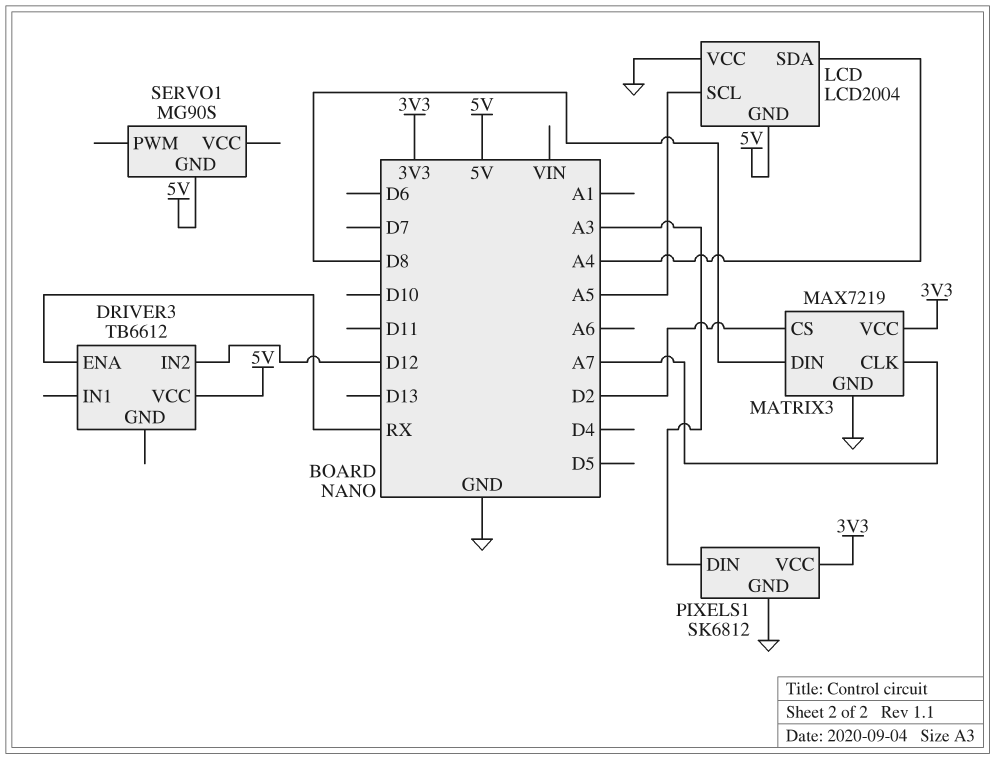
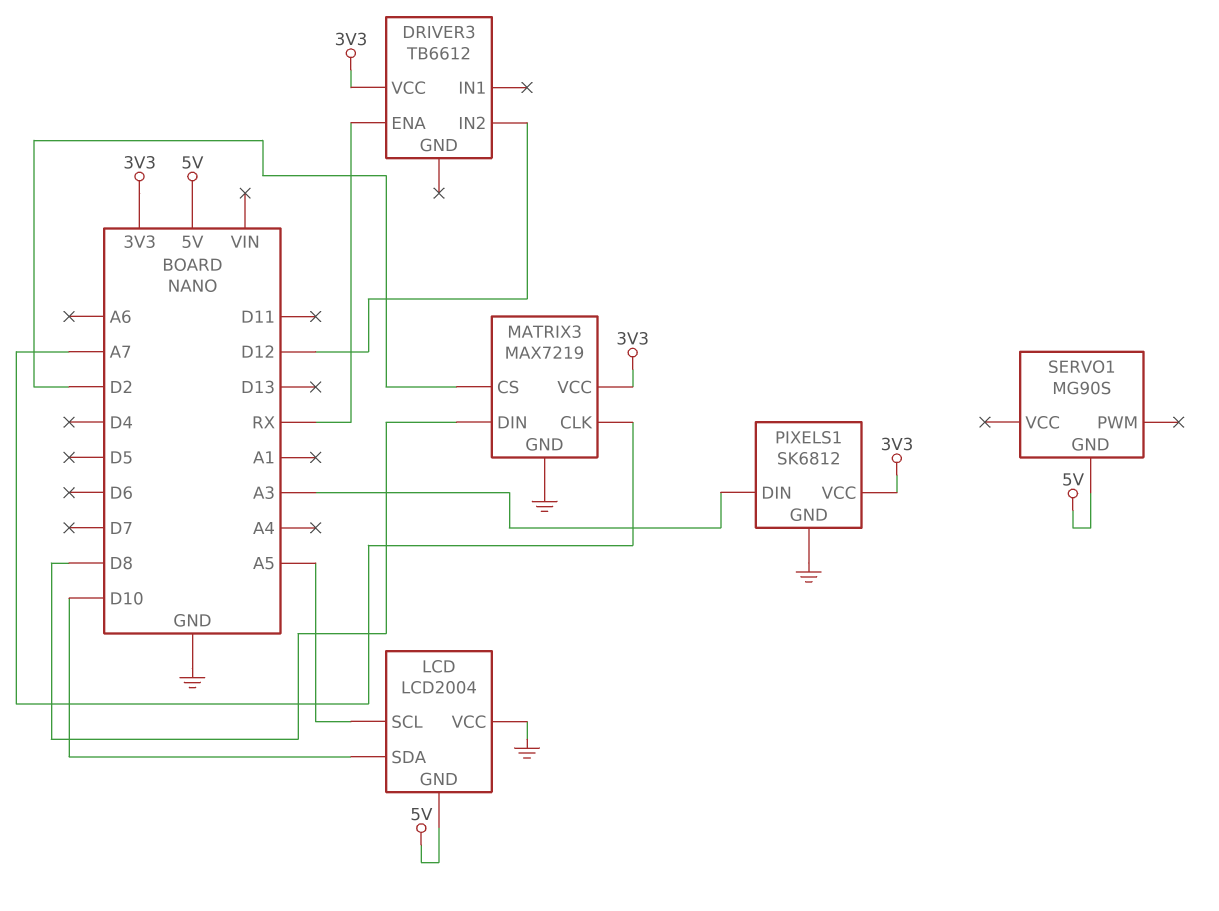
DRIVER3 pin VCC: 5V -> 3V3
LCD pin SDA: A4 -> D10

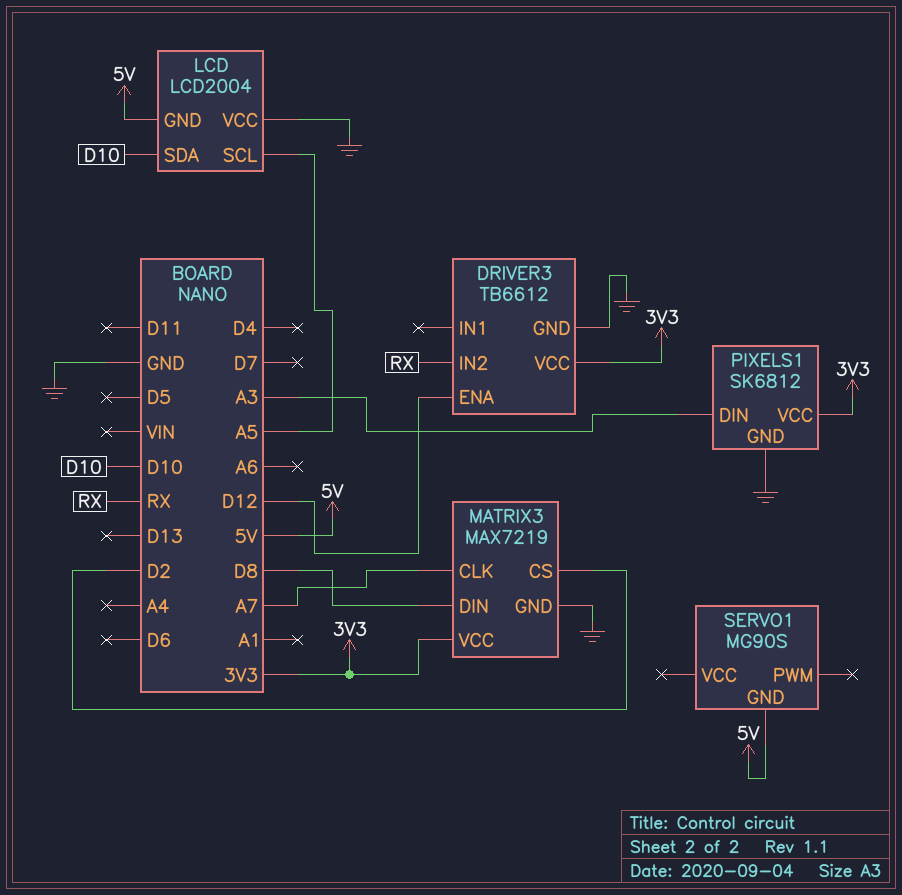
DRIVER3 pin ENA: RX -> D12
DRIVER3 pin GND: none -> GND
DRIVER3 pin IN2: D12 -> RX

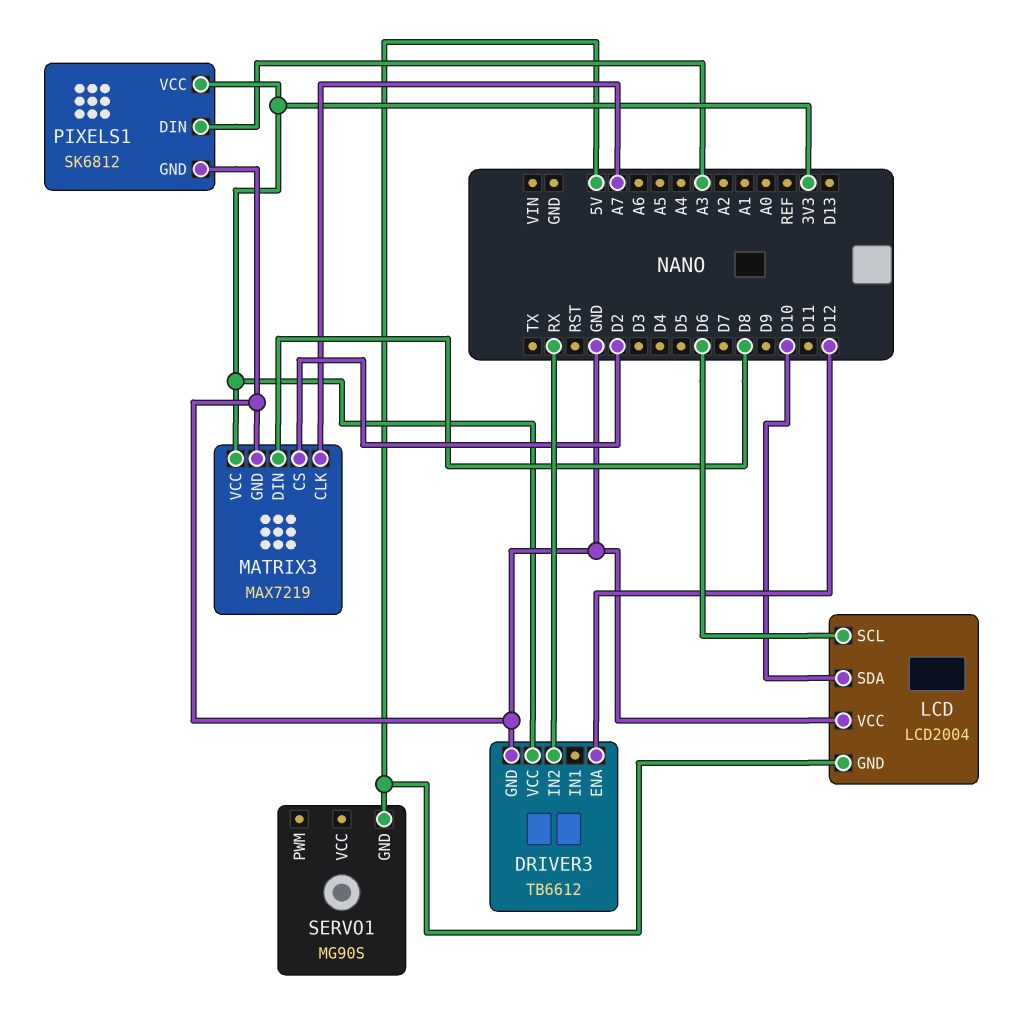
LCD pin SCL: A5 -> D6

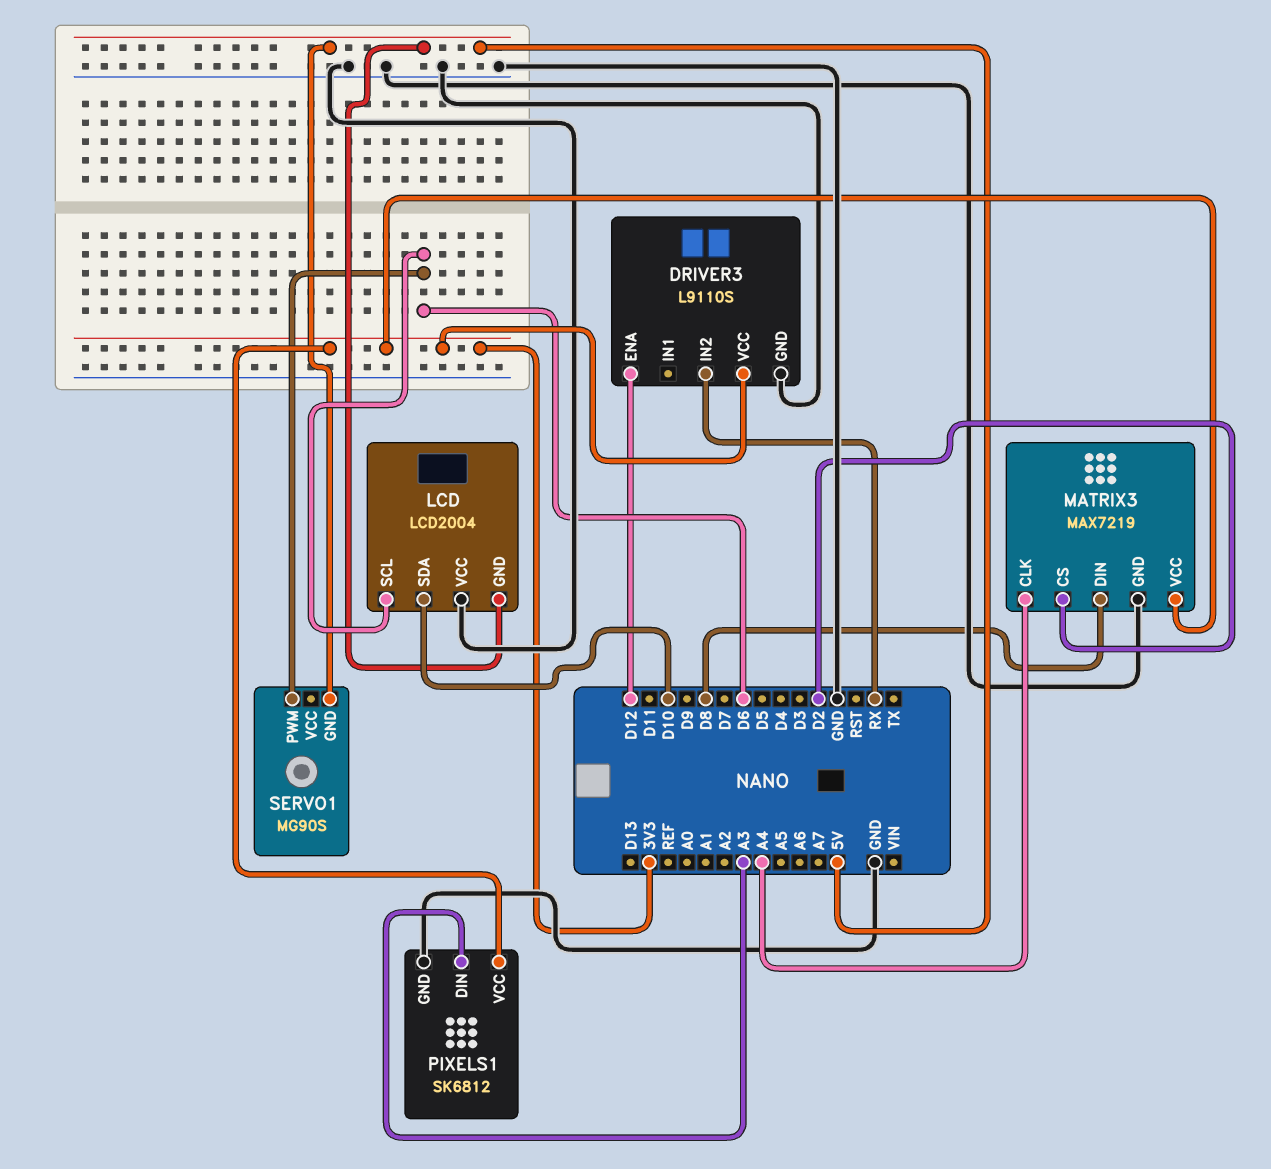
DRIVER3: TB6612 -> L9110S
MATRIX3 pin CLK: A7 -> A4
SERVO1 pin PWM: none -> D6

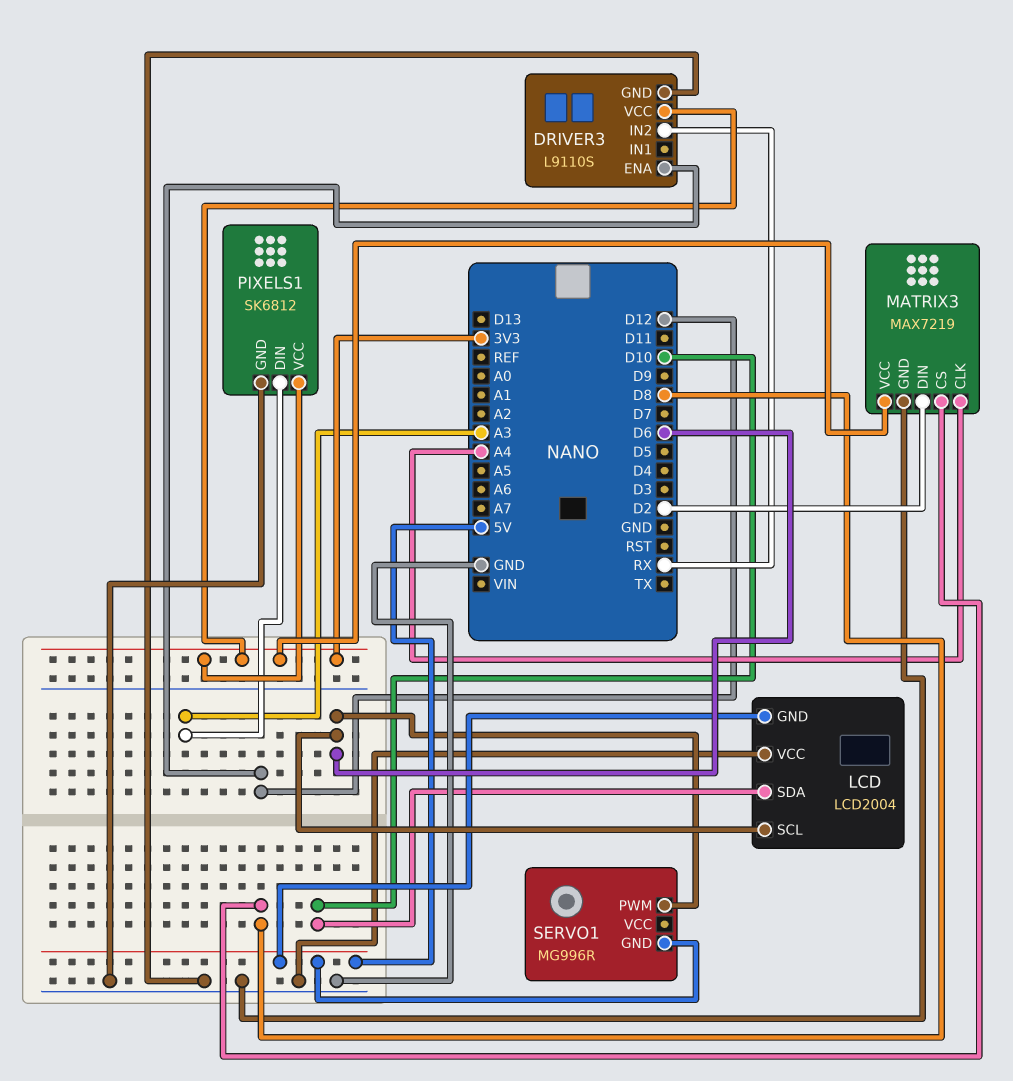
MATRIX3 pin CS: D2 -> D8
MATRIX3 pin DIN: D8 -> D2
SERVO1: MG90S -> MG996R

